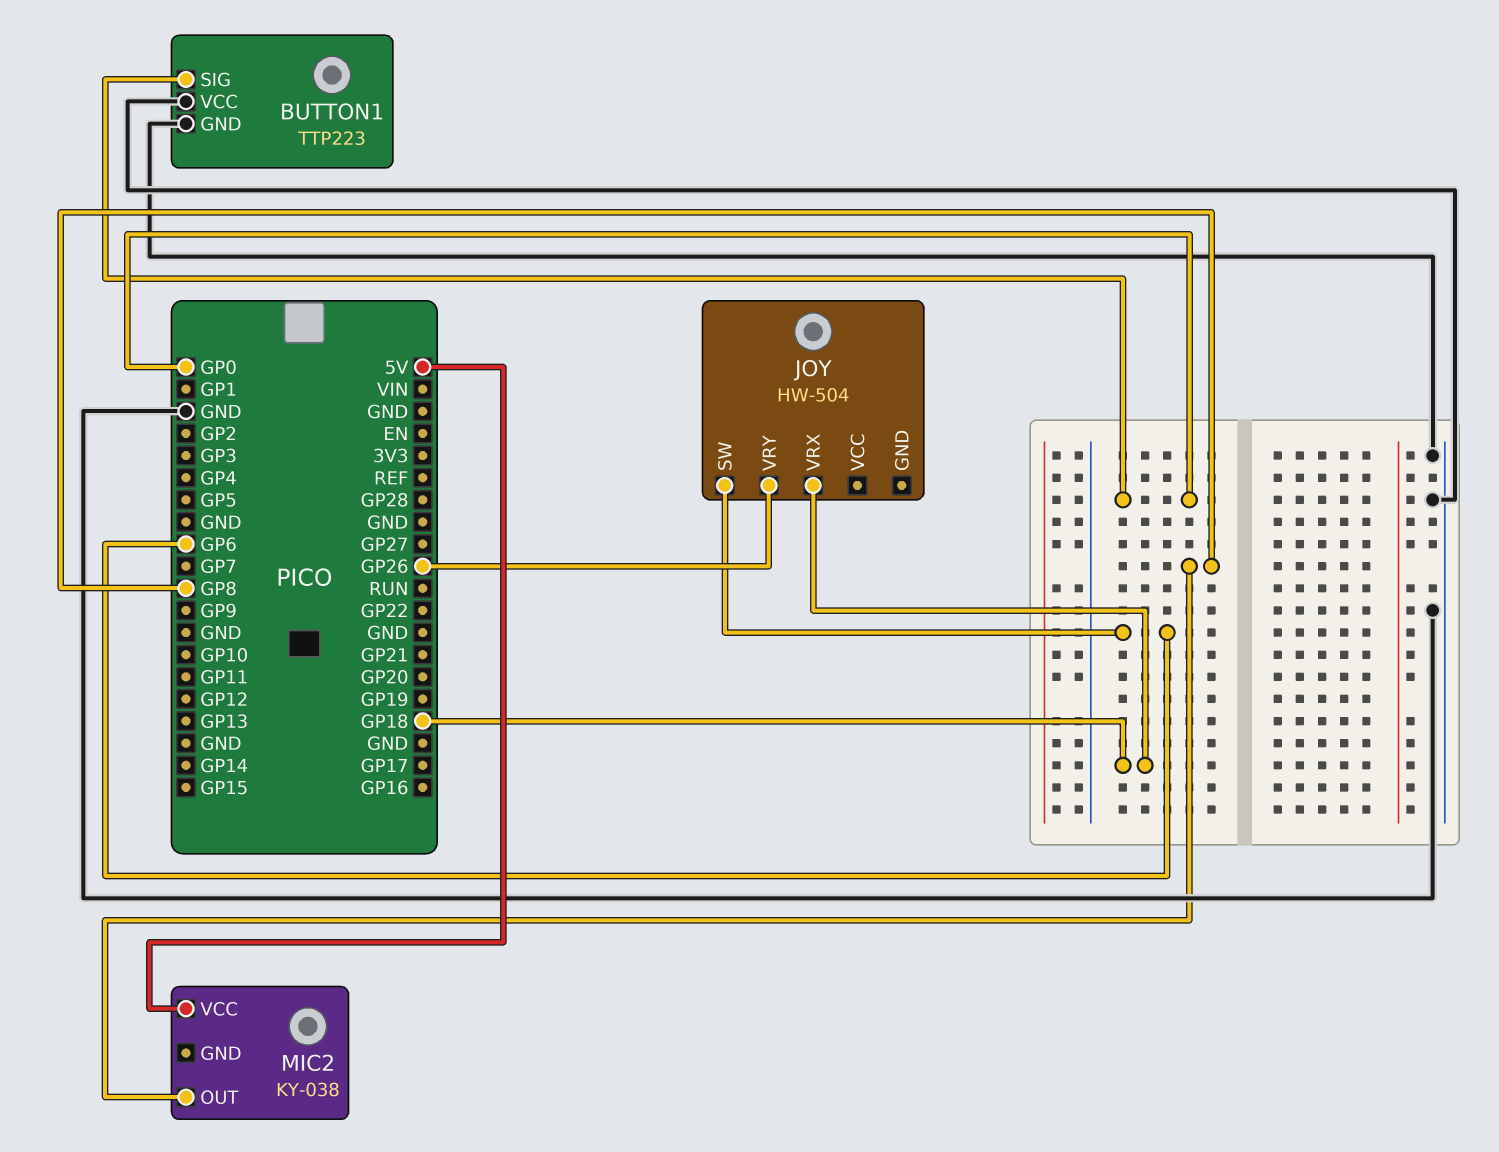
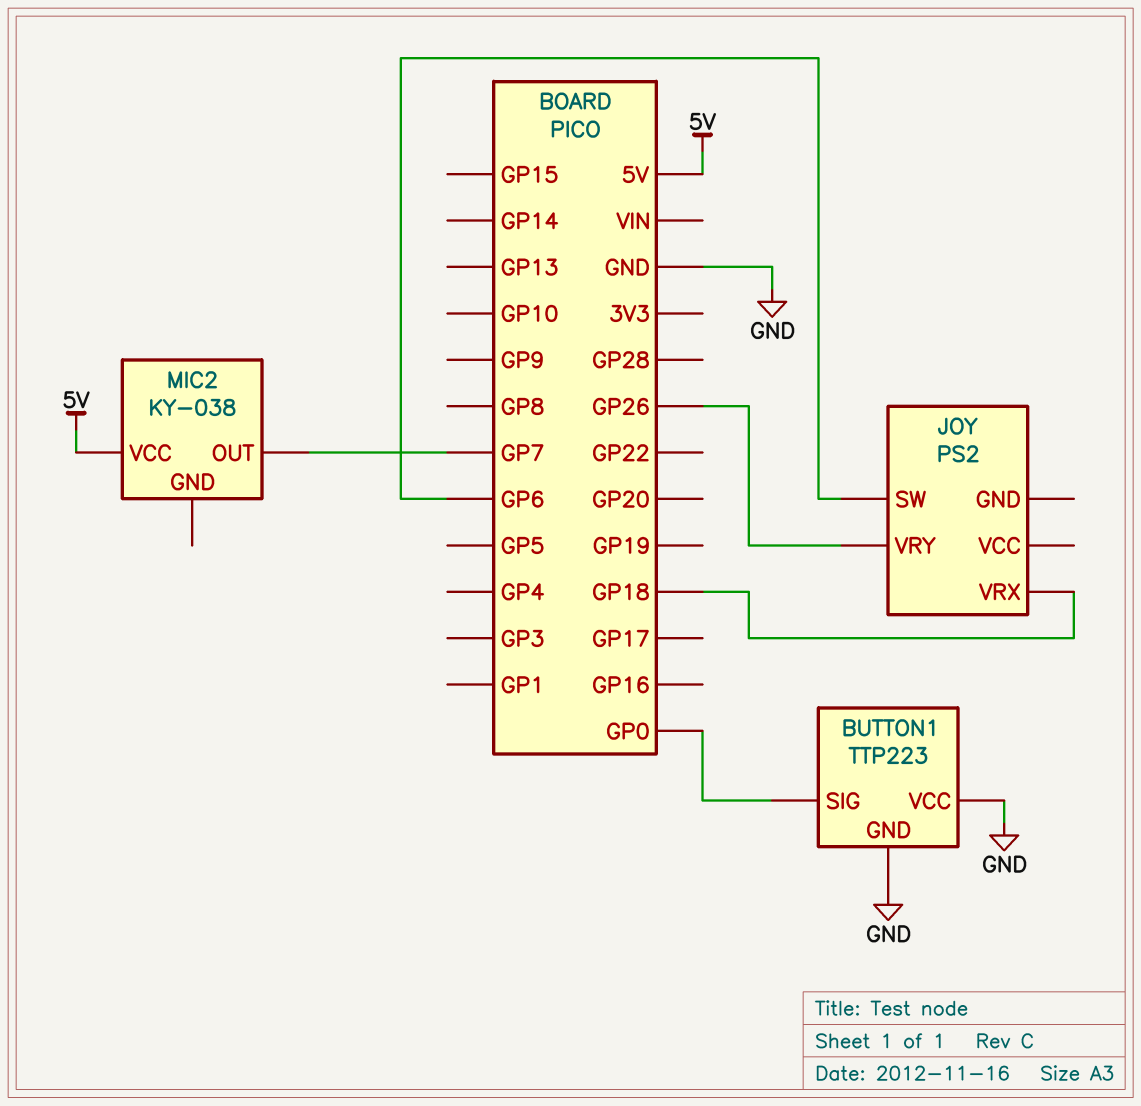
JOY: HW-504 -> PS2
MIC2 pin OUT: GP8 -> GP7

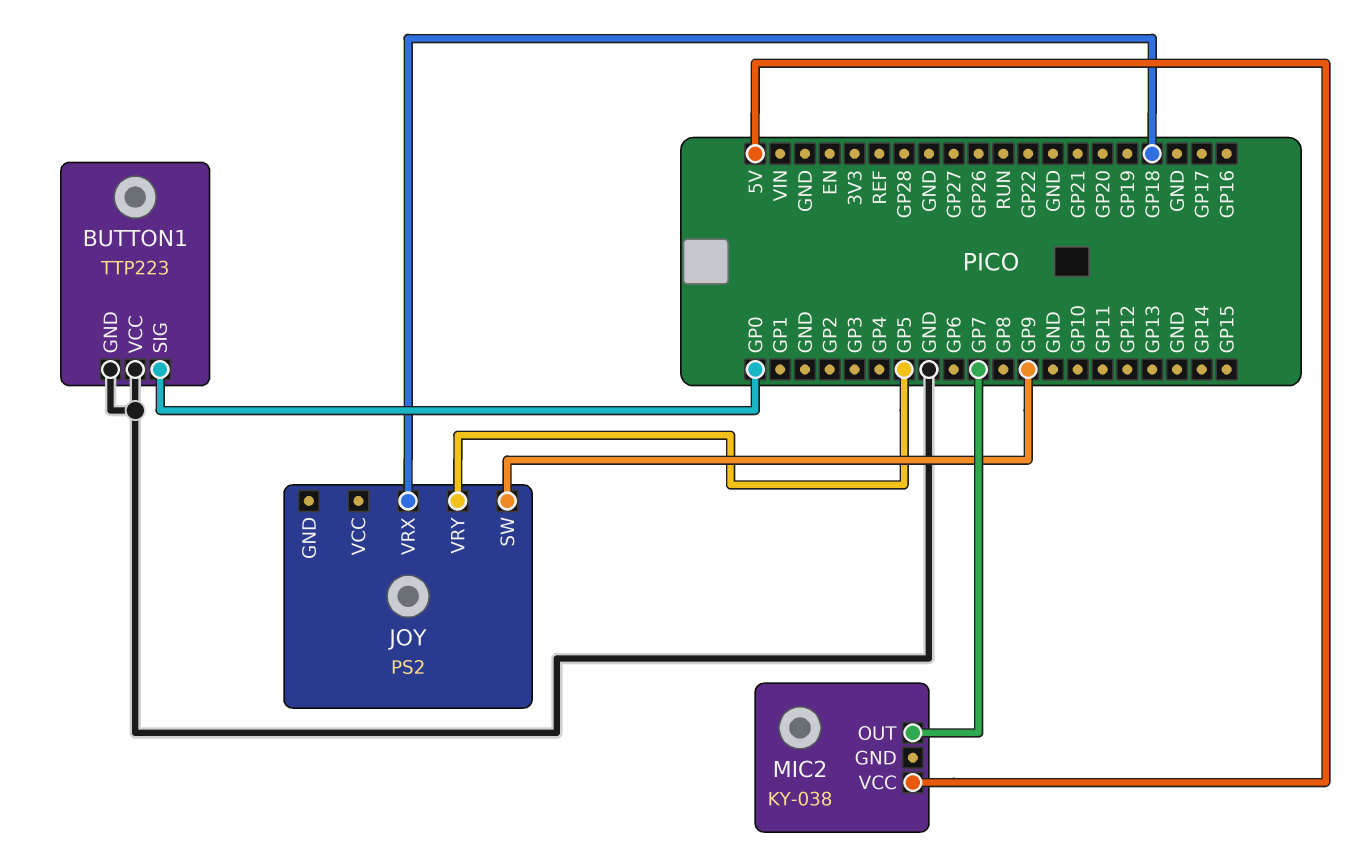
JOY pin SW: GP6 -> GP9
JOY pin VRY: GP26 -> GP5

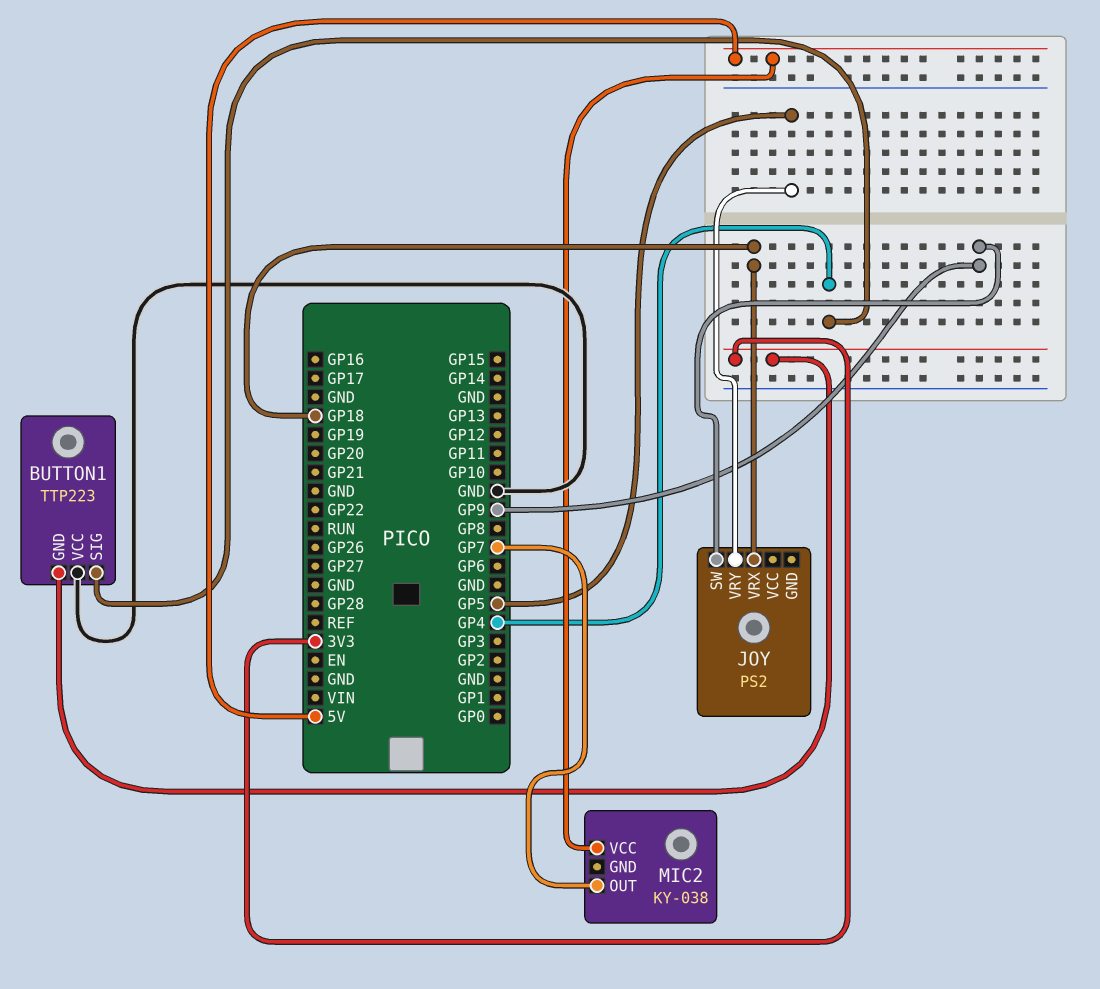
BUTTON1 pin GND: GND -> 3V3
BUTTON1 pin SIG: GP0 -> GP4

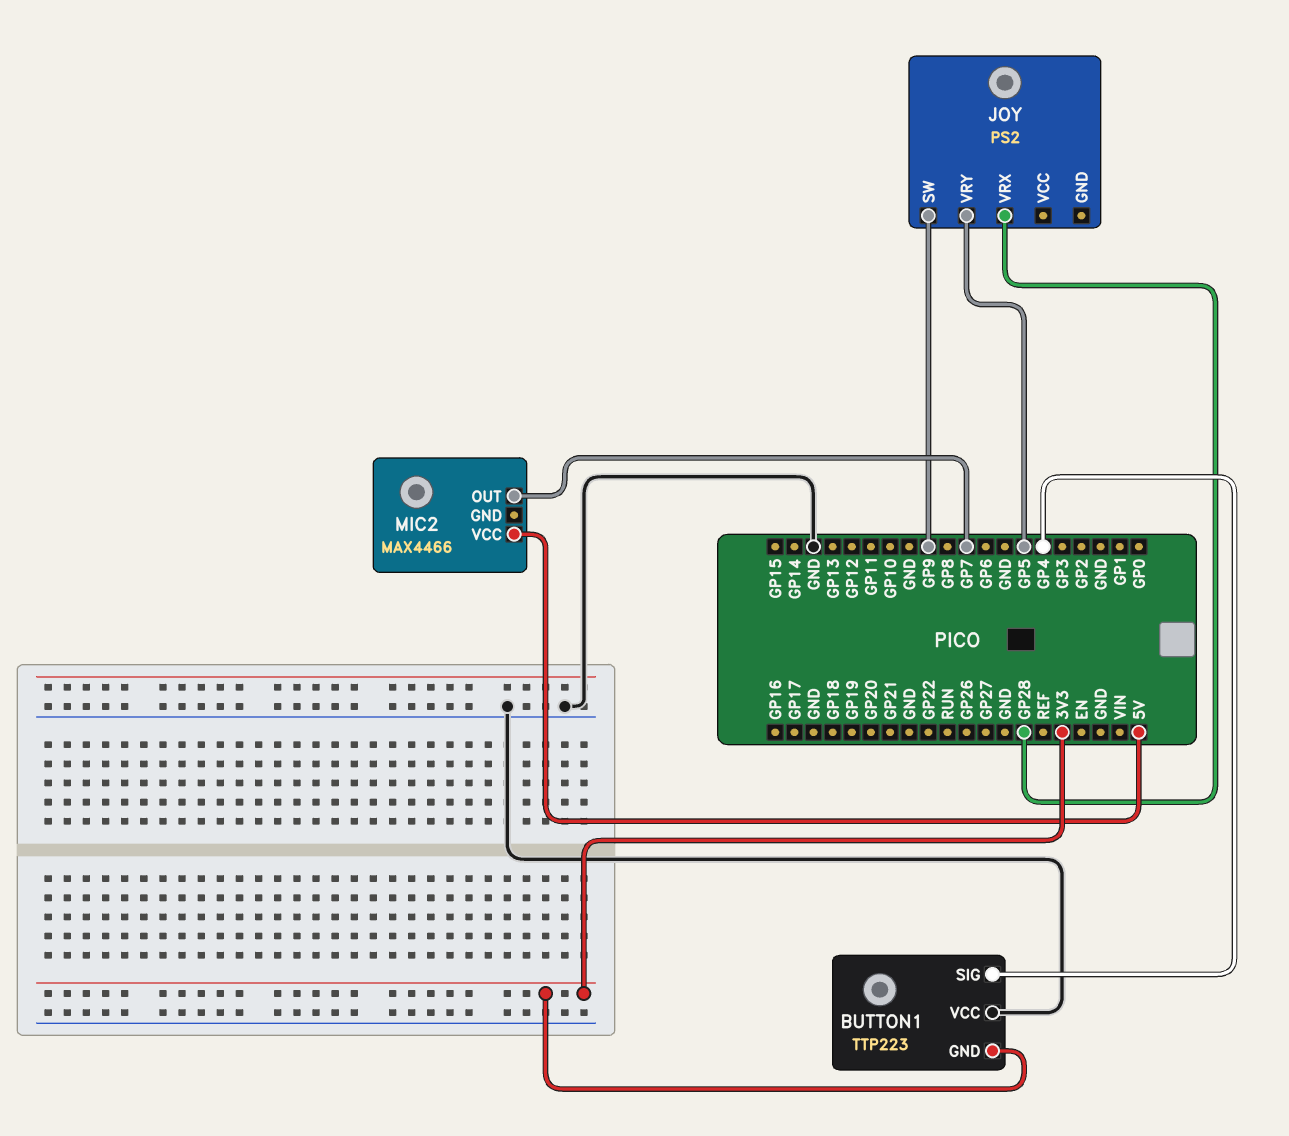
JOY pin VRX: GP18 -> GP28
MIC2: KY-038 -> MAX4466

